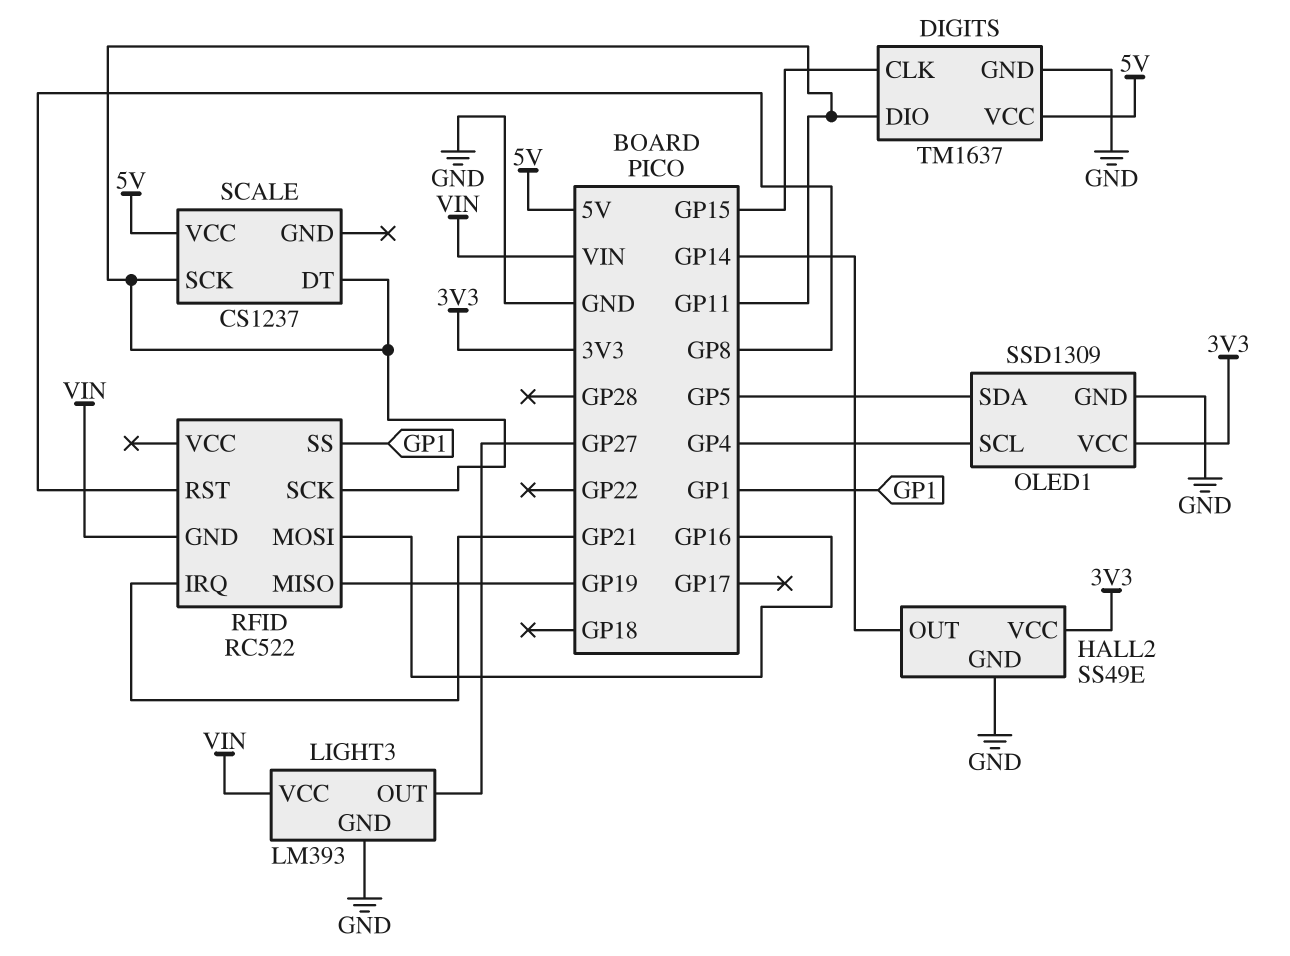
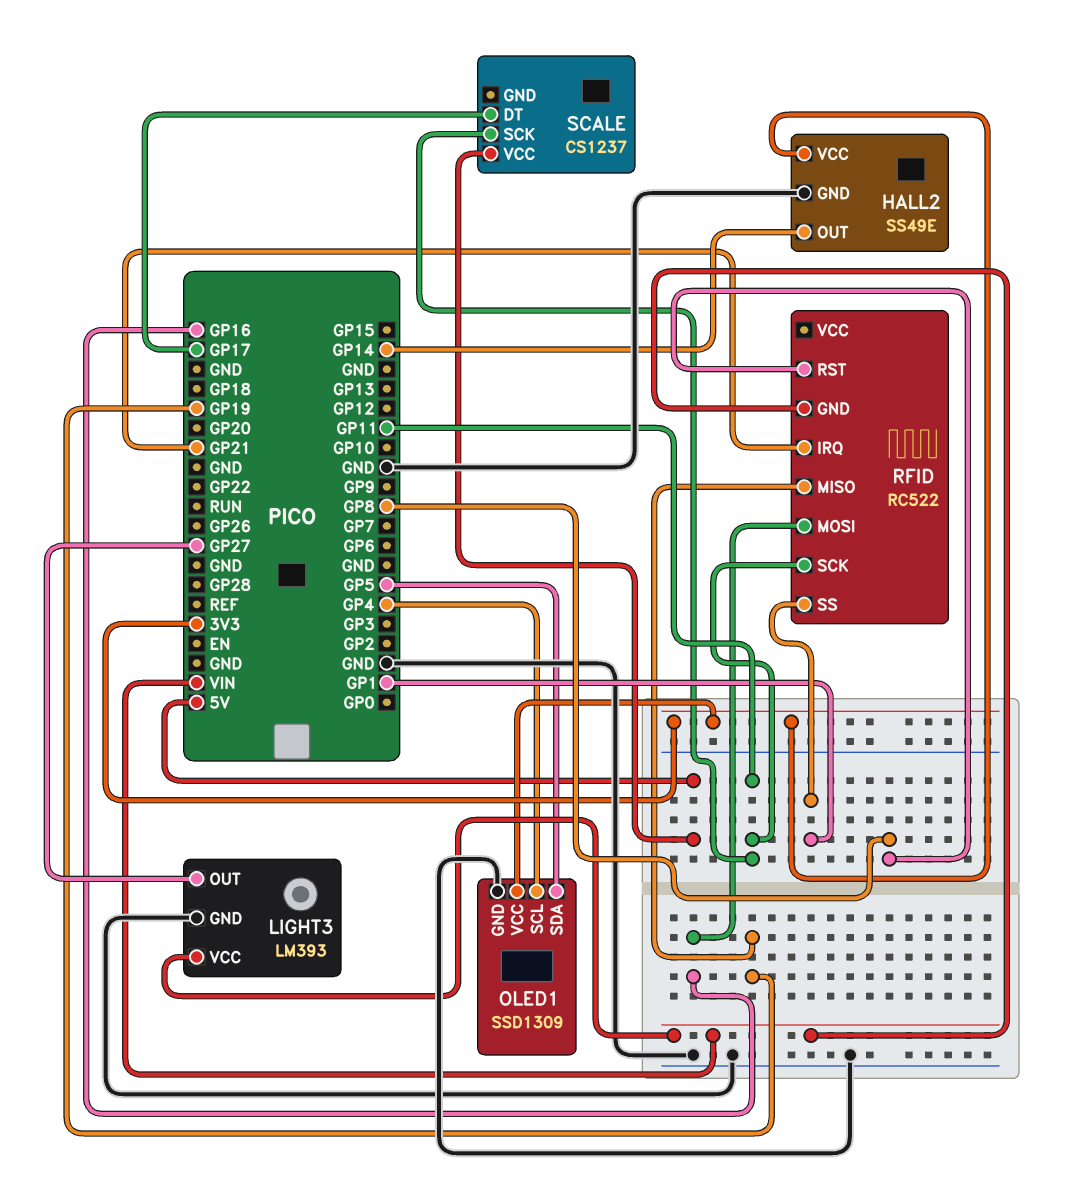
DIGITS: TM1637 -> none
DIGITS pin CLK: GP15 -> none
DIGITS pin DIO: GP11 -> none
DIGITS pin GND: GND -> none
DIGITS pin VCC: 5V -> none
SCALE pin DT: GP11 -> GP17

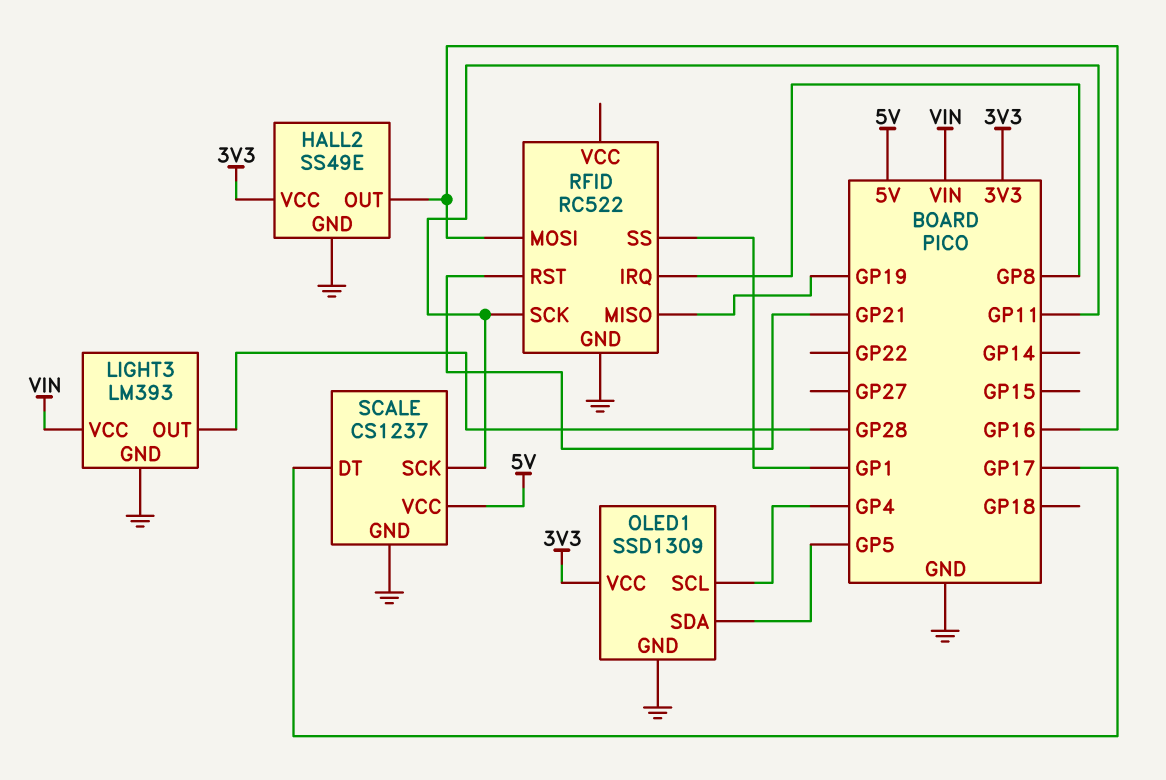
HALL2 pin OUT: GP14 -> GP16
LIGHT3 pin OUT: GP27 -> GP28
RFID pin GND: VIN -> GND
RFID pin IRQ: GP21 -> GP8
RFID pin RST: GP8 -> GP21
SCALE pin GND: none -> GND

